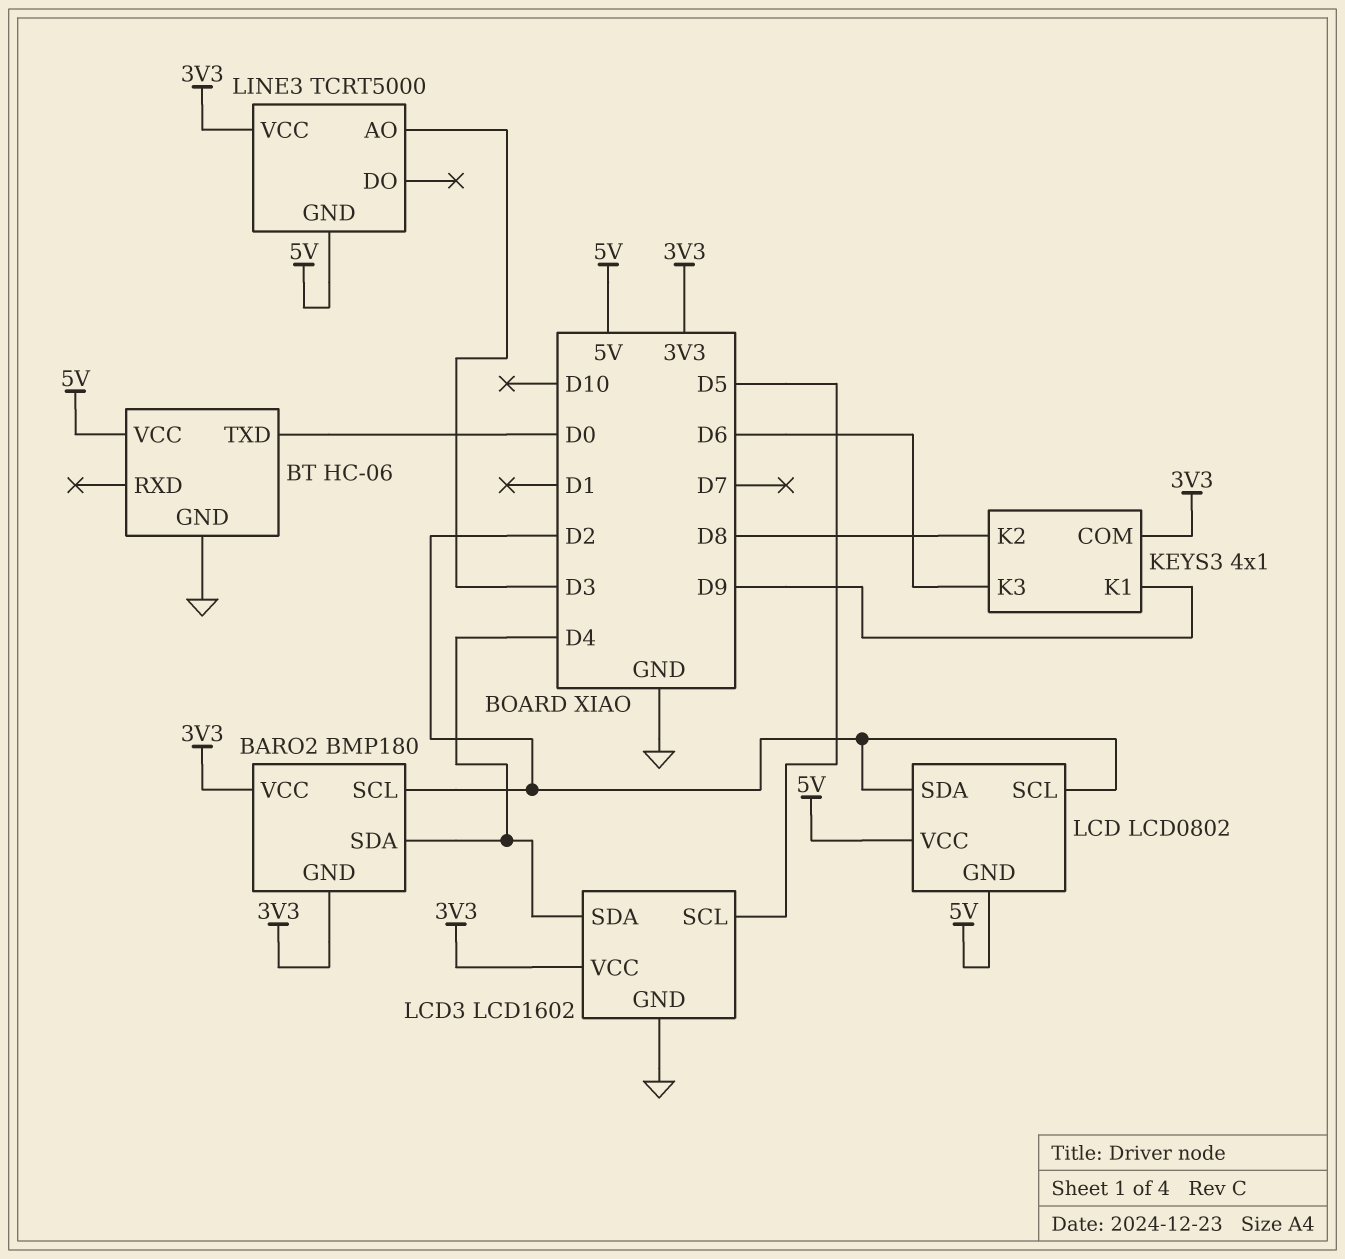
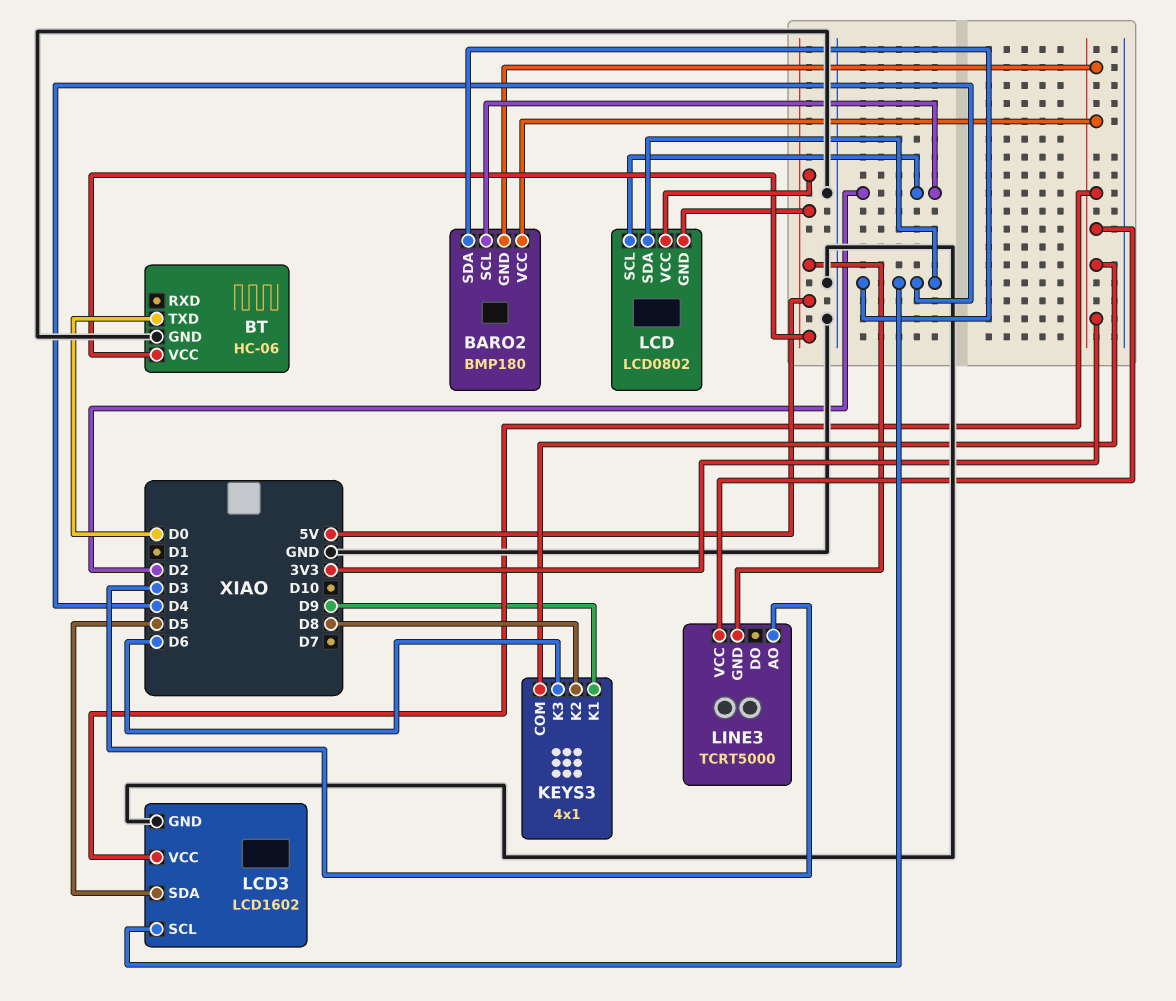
LCD pin SDA: D2 -> D4
LCD3 pin SCL: D5 -> D4
LCD3 pin SDA: D4 -> D5

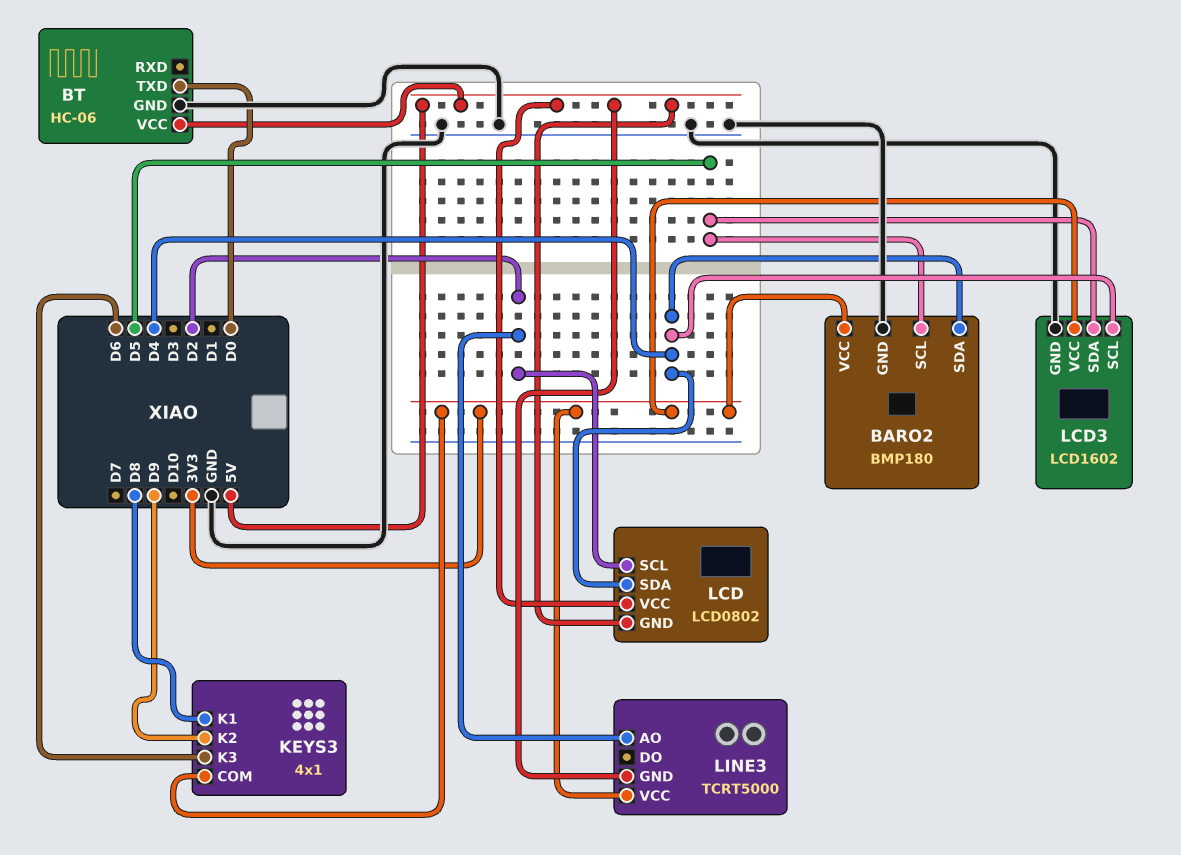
BARO2 pin GND: 3V3 -> GND
BARO2 pin SCL: D2 -> D5
KEYS3 pin K1: D9 -> D8
KEYS3 pin K2: D8 -> D9
LINE3 pin AO: D3 -> D2

